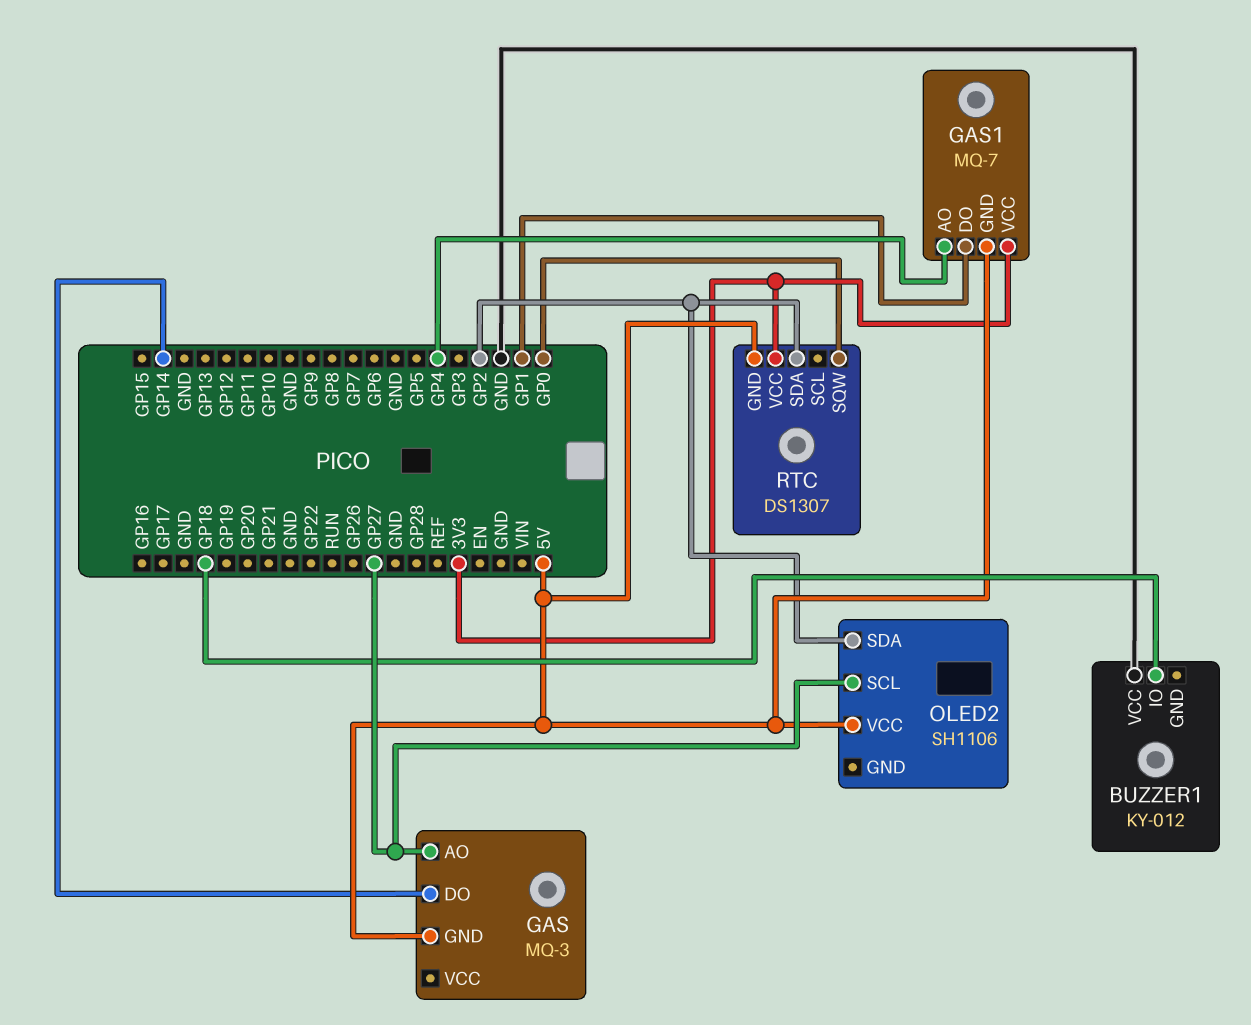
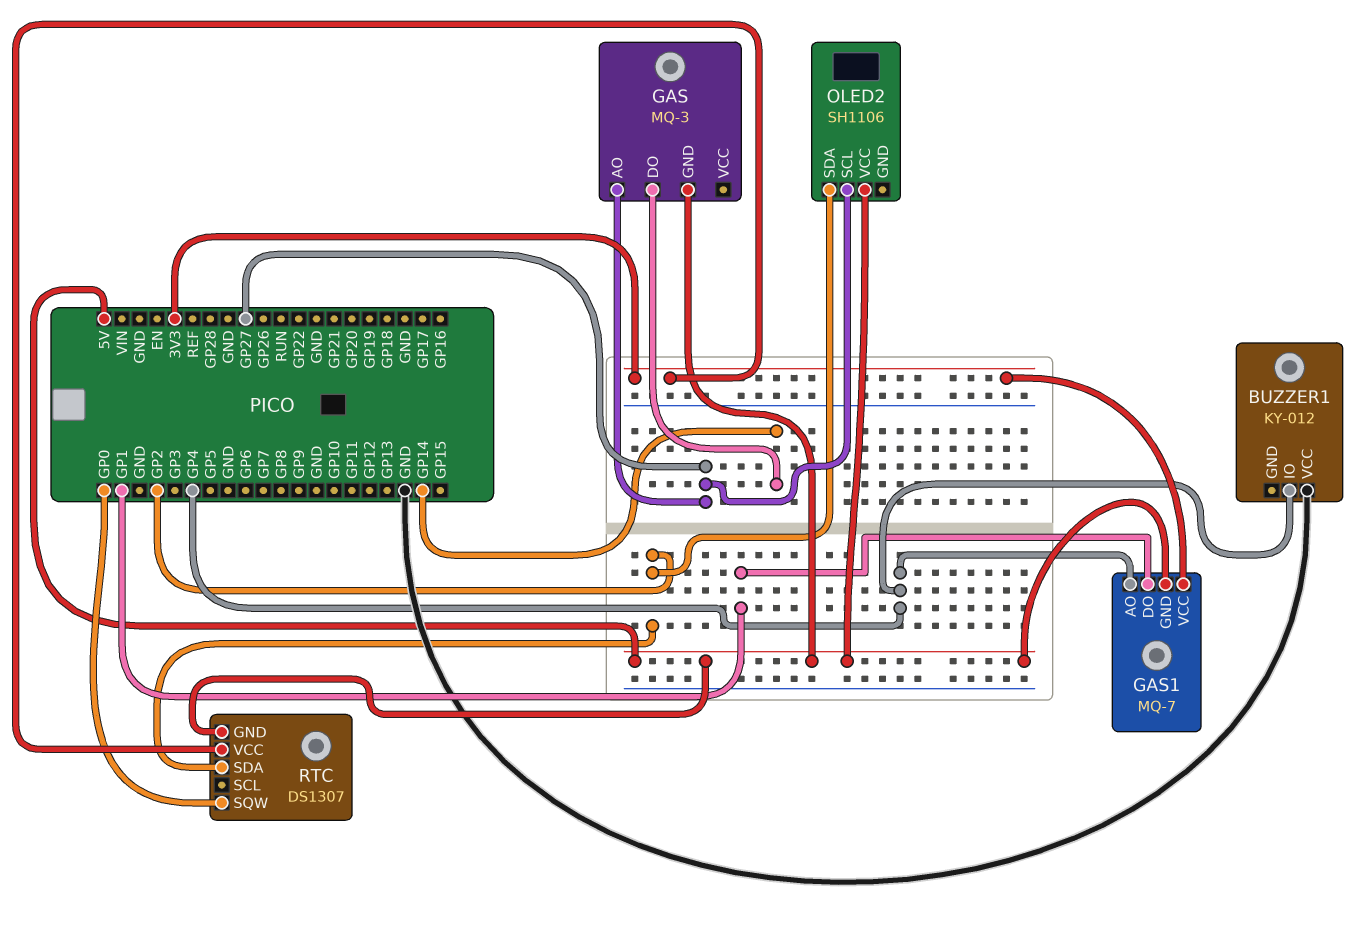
BUZZER1 pin IO: GP18 -> GP4

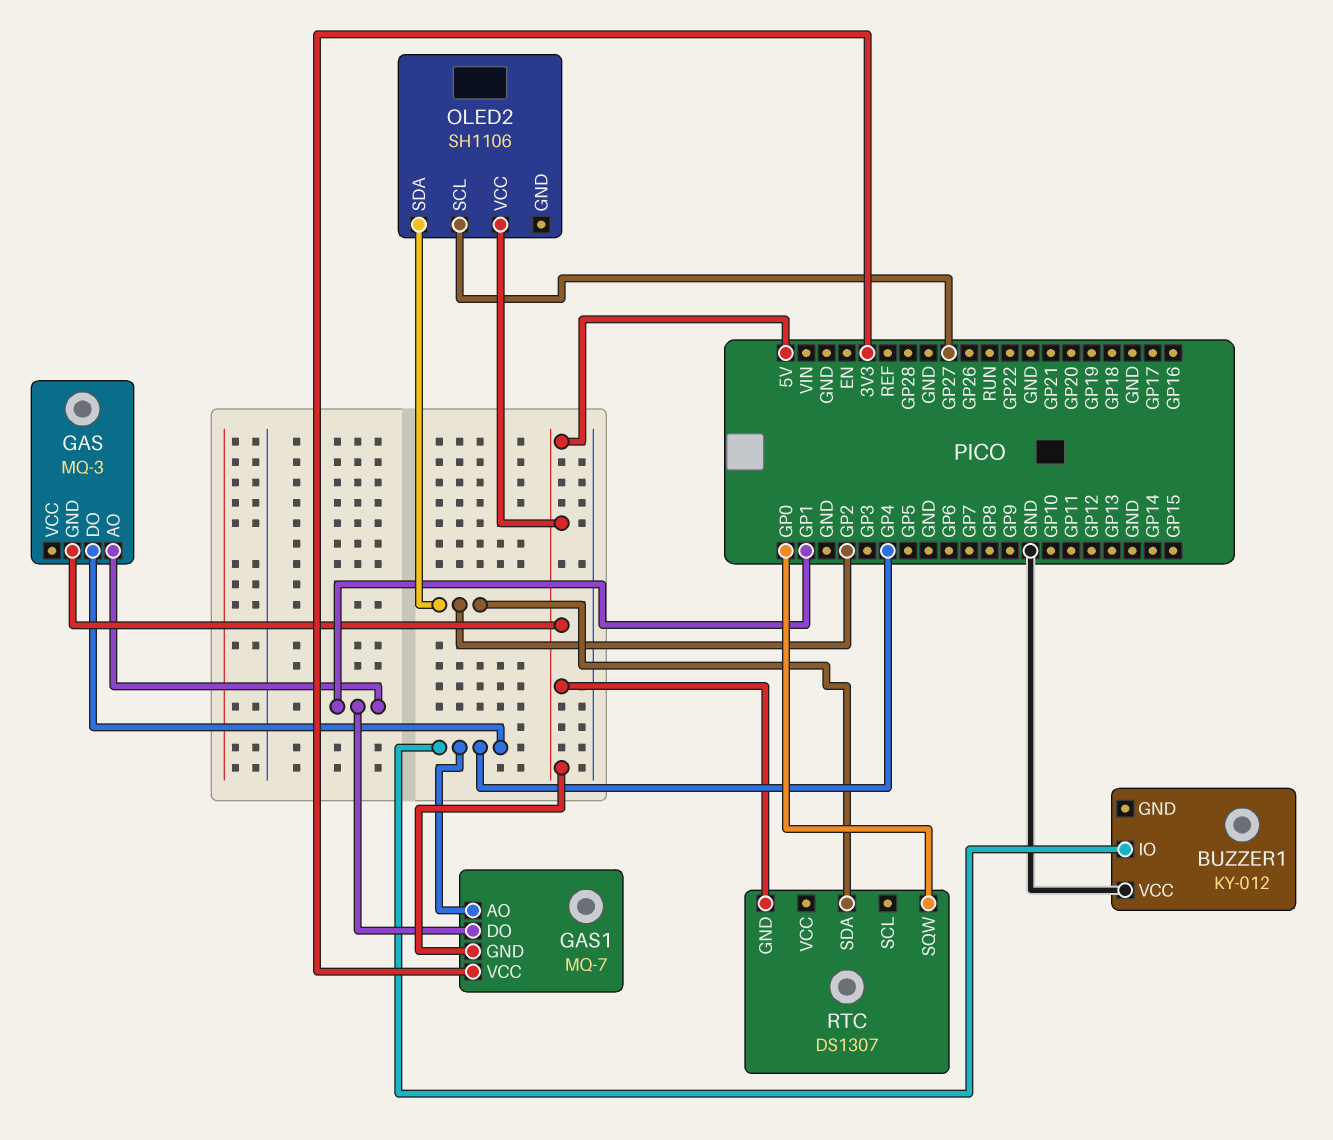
GAS pin AO: GP27 -> GP1
GAS pin DO: GP14 -> GP4
RTC pin VCC: 3V3 -> none

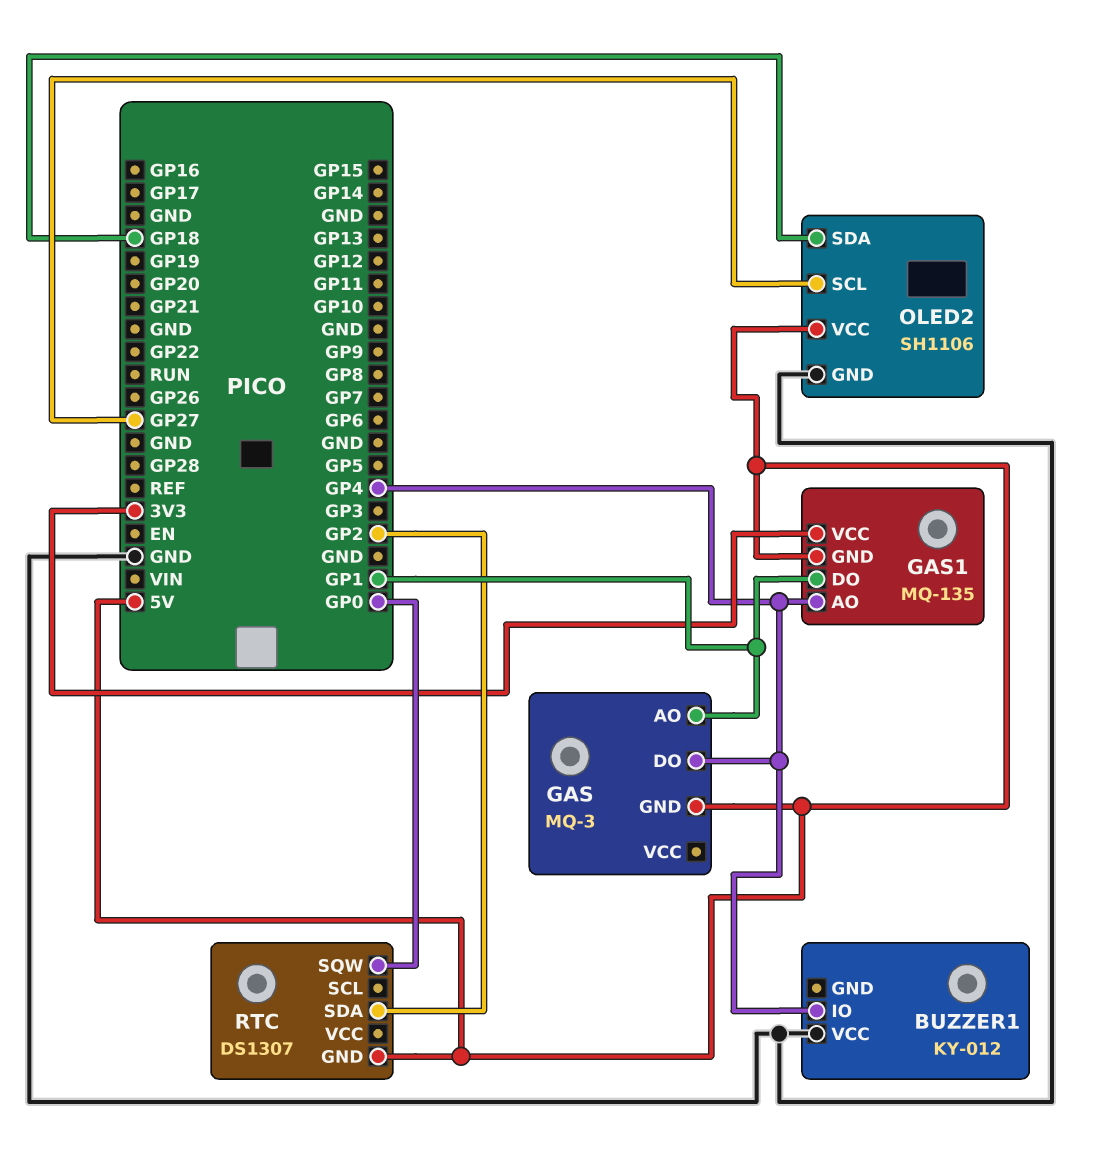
GAS1: MQ-7 -> MQ-135
OLED2 pin GND: none -> GND
OLED2 pin SDA: GP2 -> GP18

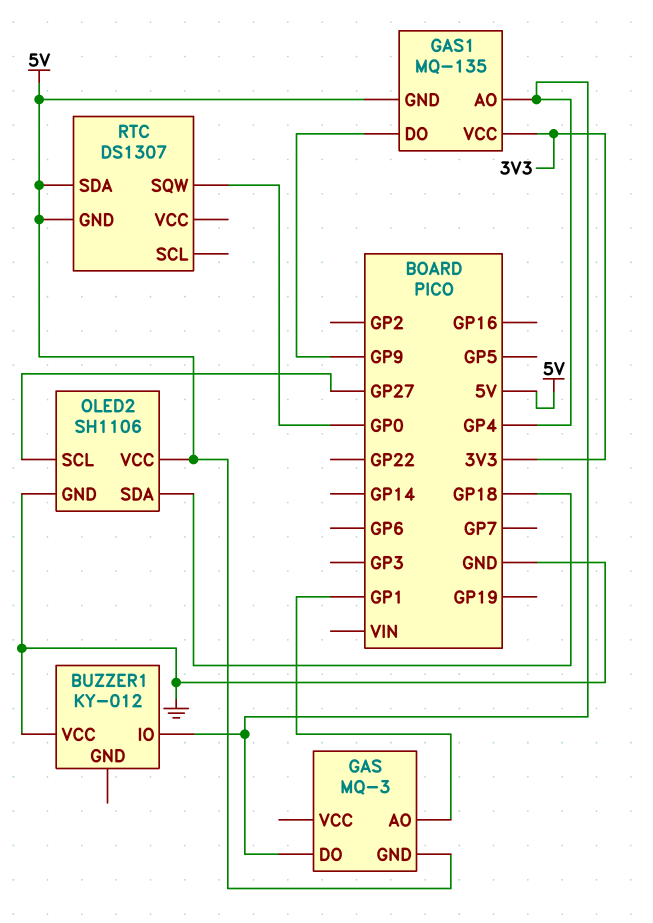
GAS1 pin DO: GP1 -> GP9
RTC pin SDA: GP2 -> 5V

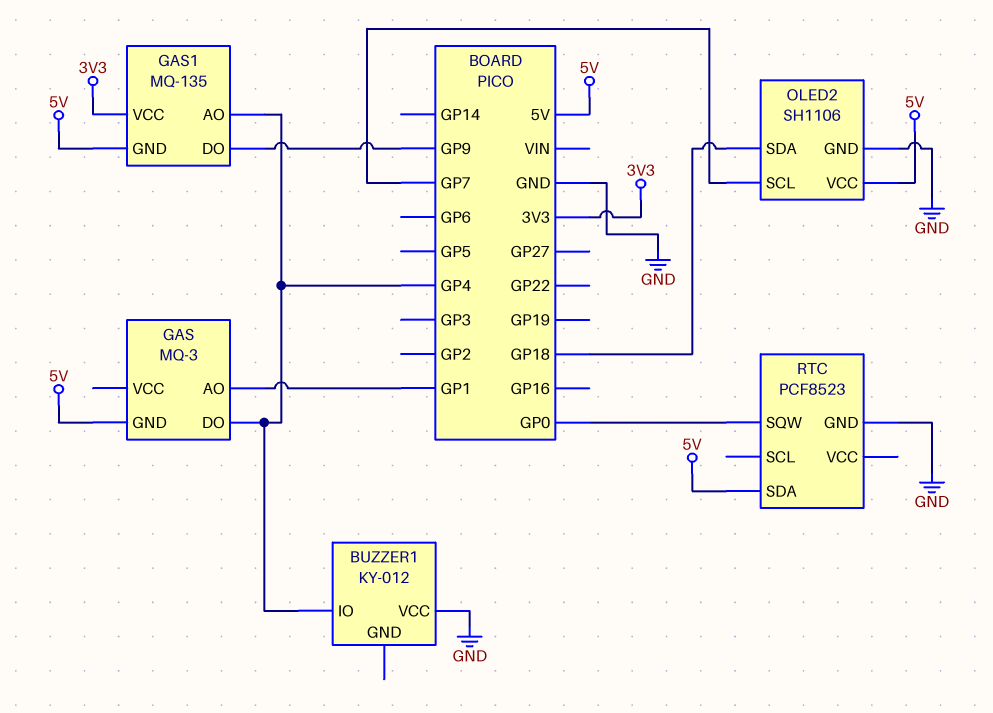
OLED2 pin SCL: GP27 -> GP7
RTC: DS1307 -> PCF8523
RTC pin GND: 5V -> GND

